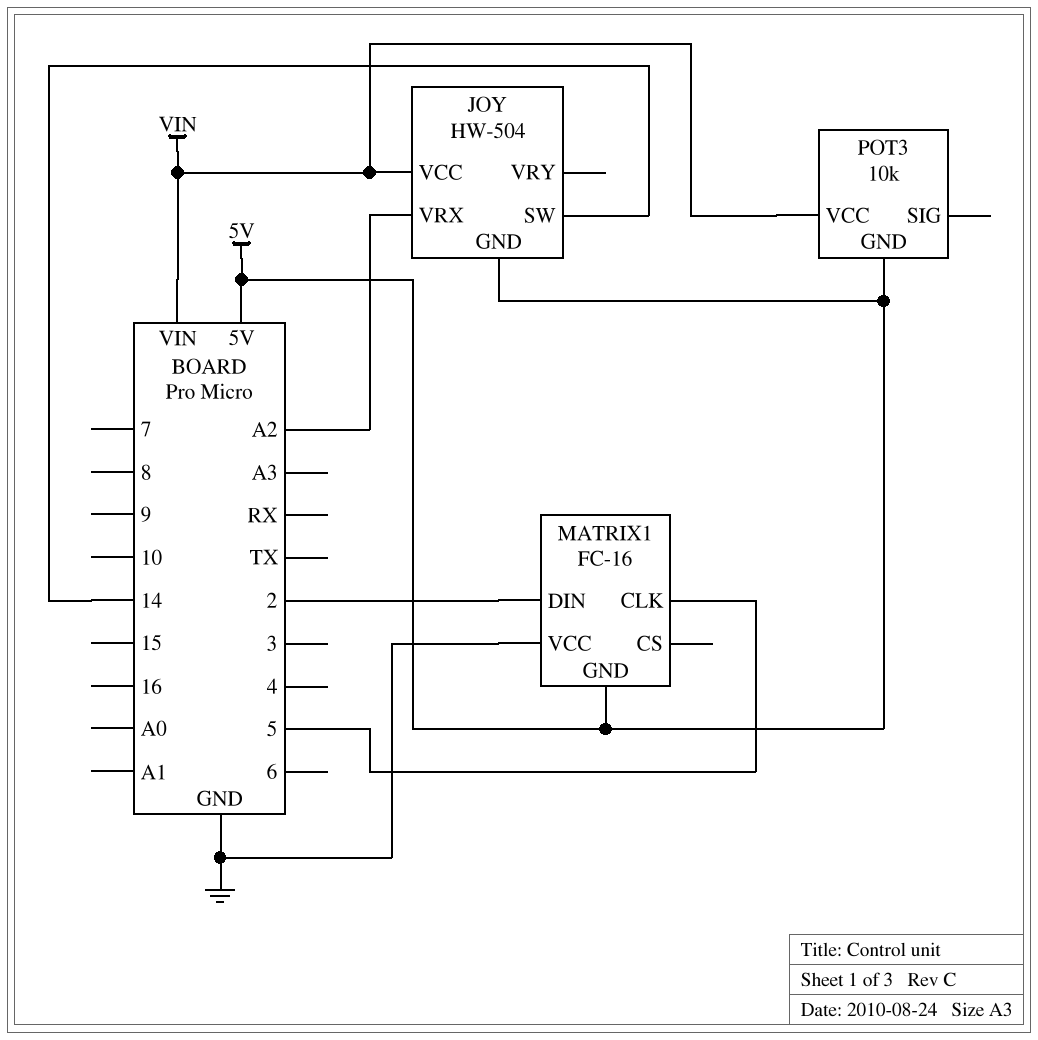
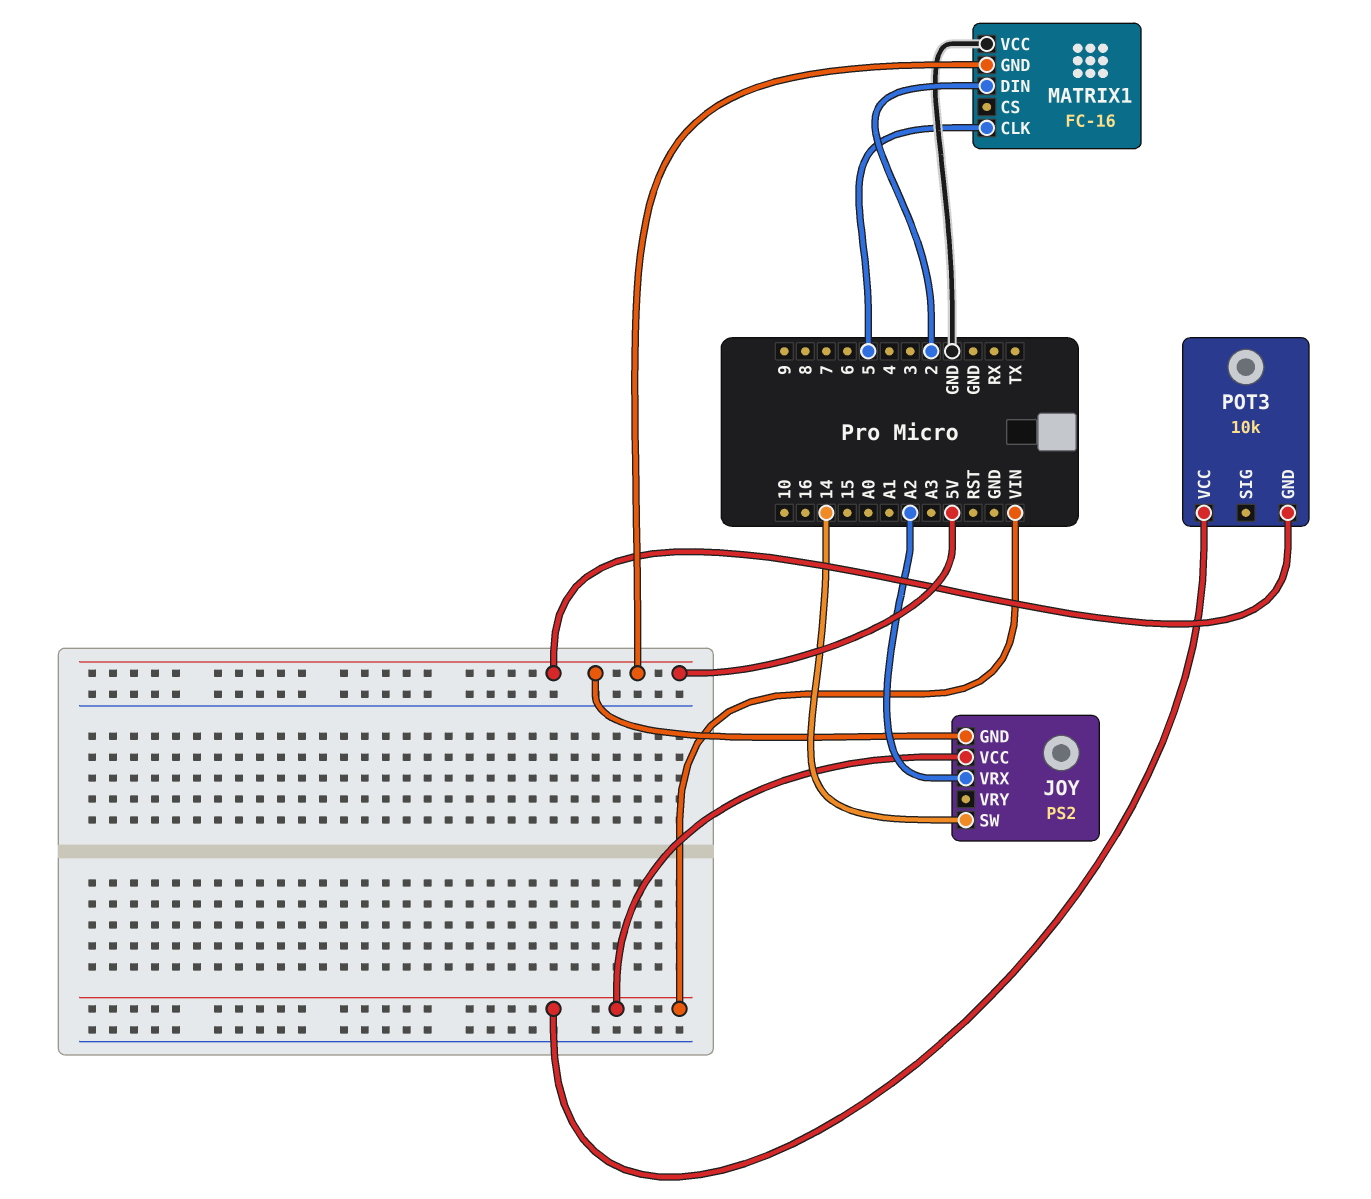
JOY: HW-504 -> PS2

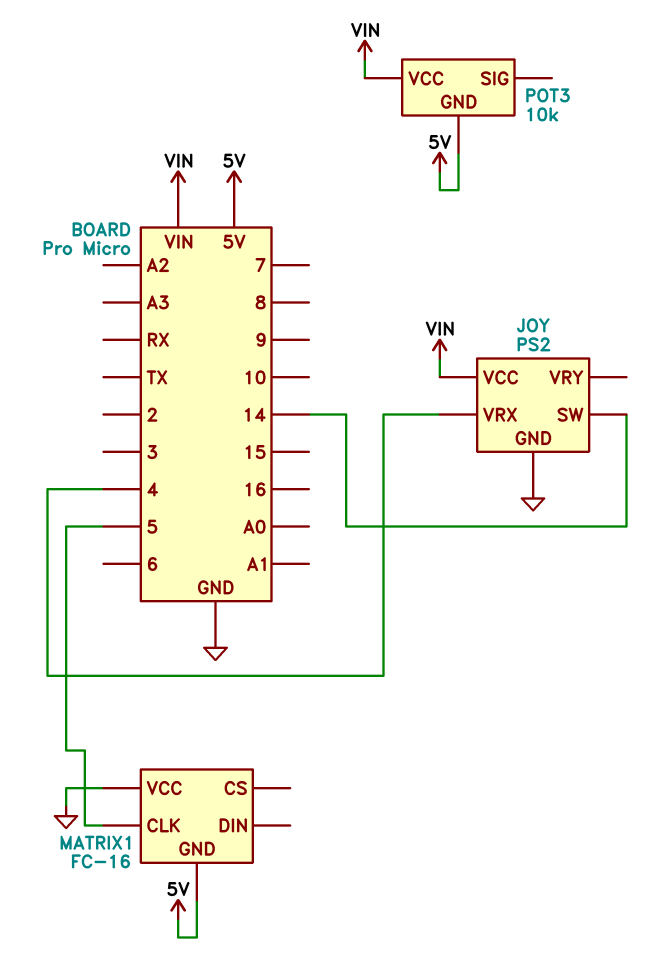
JOY pin GND: 5V -> GND
JOY pin VRX: A2 -> 4
MATRIX1 pin DIN: 2 -> none

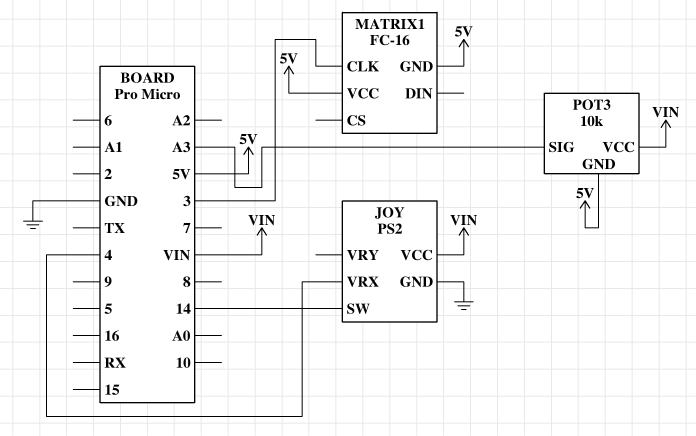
MATRIX1 pin CLK: 5 -> 3
MATRIX1 pin VCC: GND -> 5V
POT3 pin SIG: none -> A3

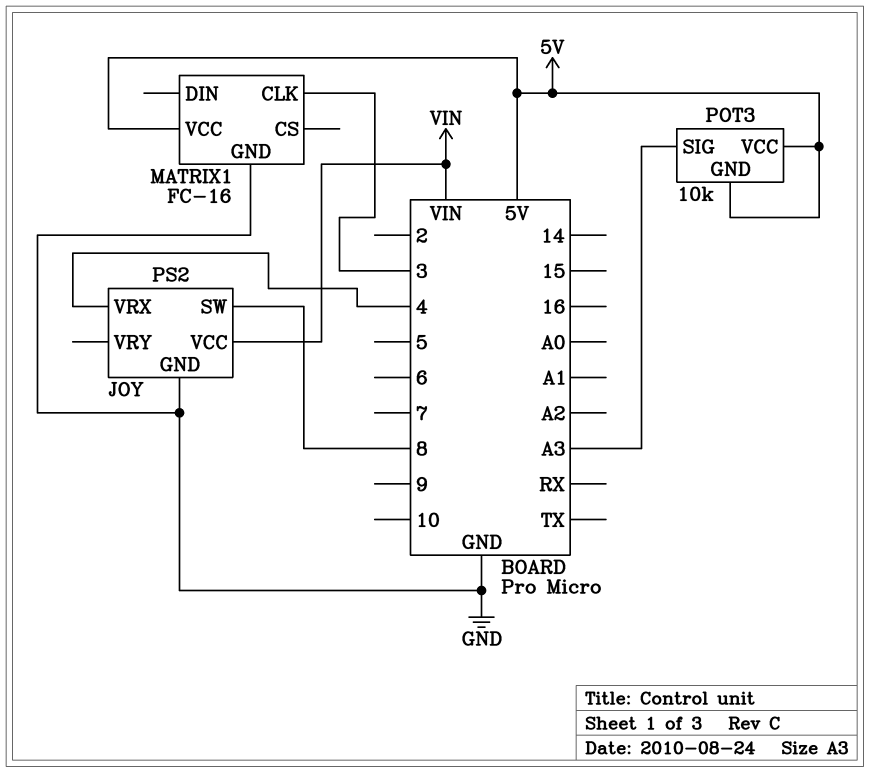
JOY pin SW: 14 -> 8
MATRIX1 pin GND: 5V -> GND
POT3 pin VCC: VIN -> 5V

